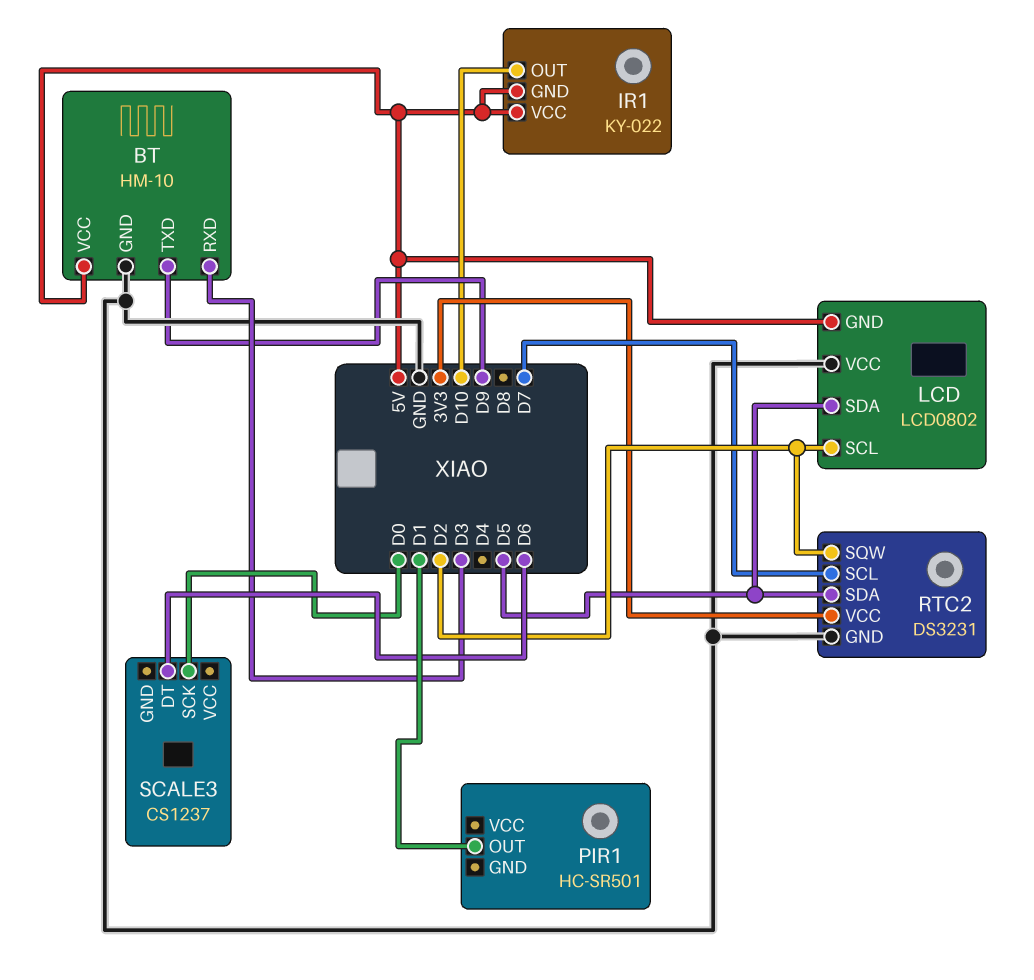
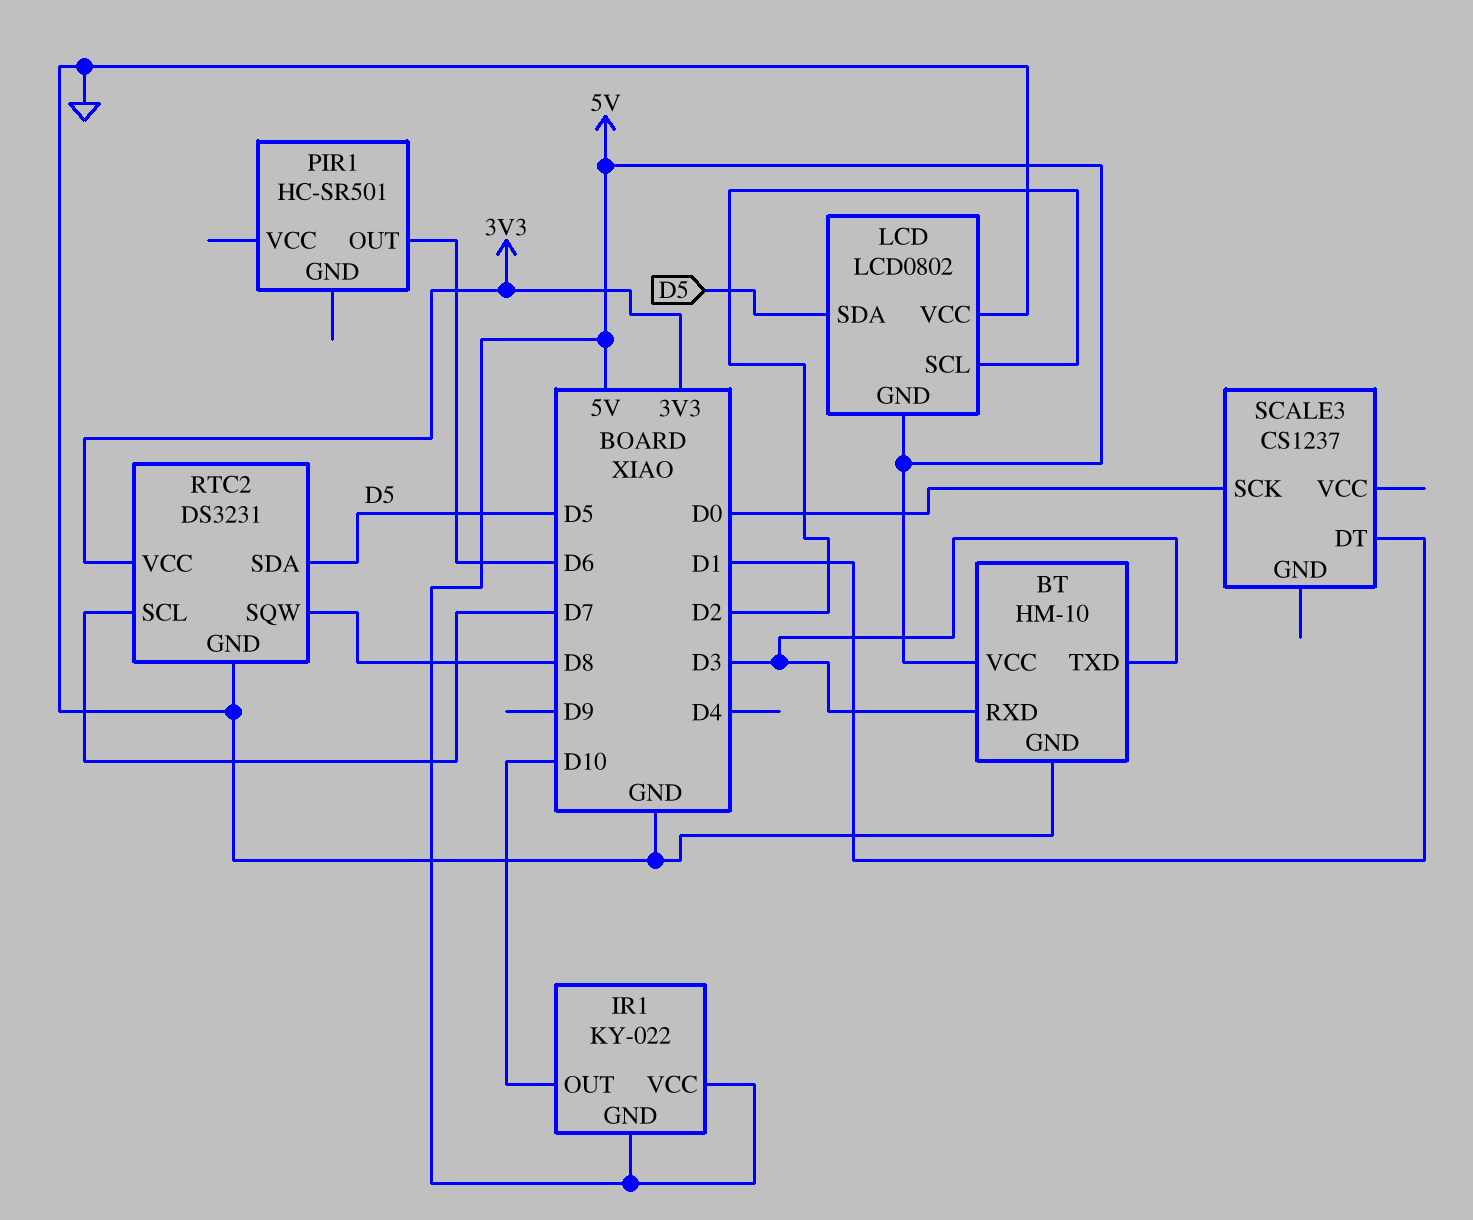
BT pin TXD: D9 -> D3
PIR1 pin OUT: D1 -> D6
RTC2 pin SQW: D2 -> D8
SCALE3 pin DT: D6 -> D1

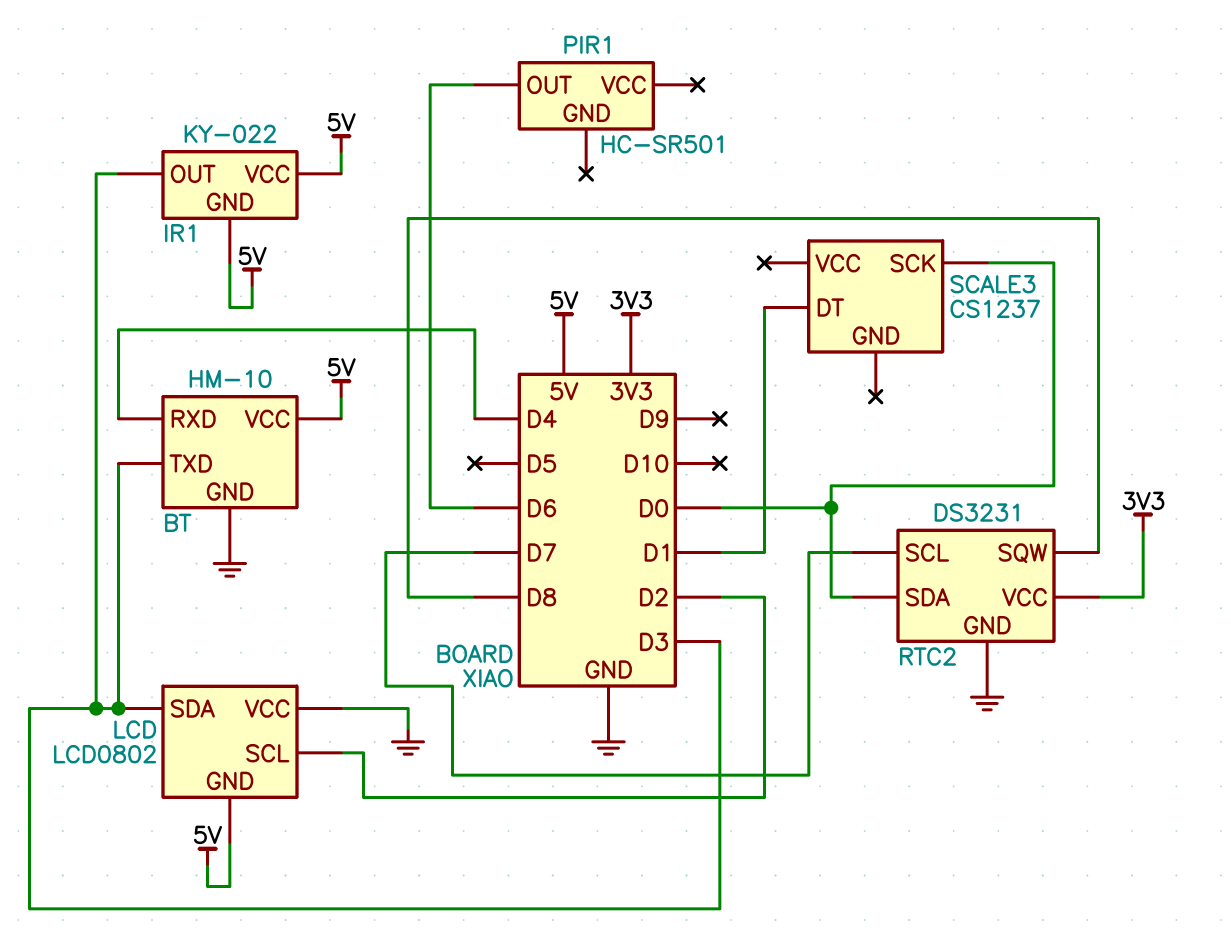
BT pin RXD: D3 -> D4
IR1 pin OUT: D10 -> D3
LCD pin SDA: D5 -> D3
RTC2 pin SDA: D5 -> D0

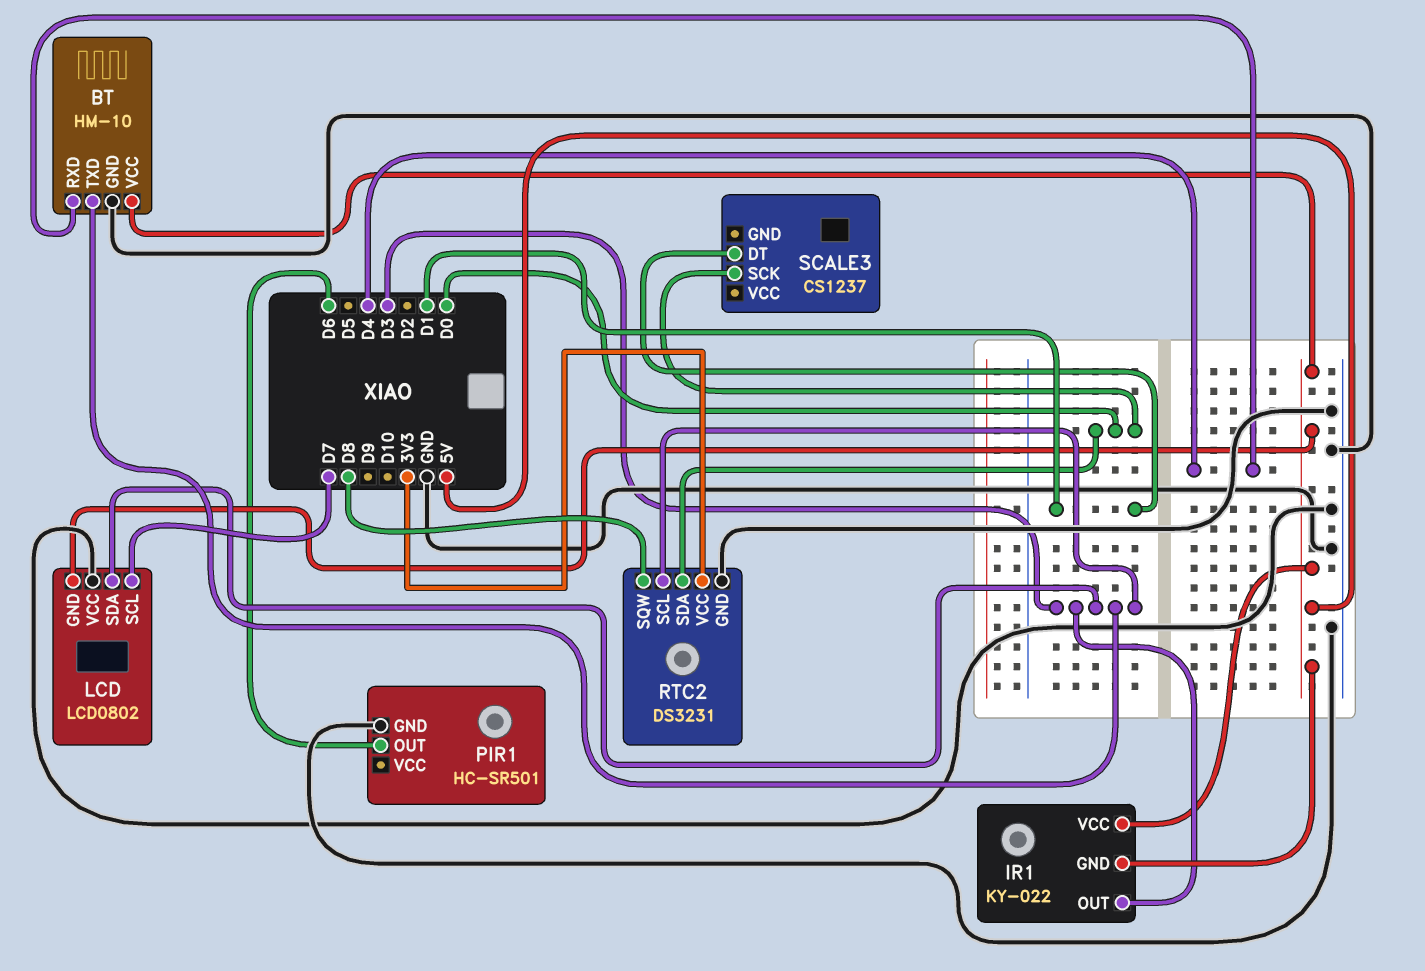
LCD pin SCL: D2 -> D7
PIR1 pin GND: none -> GND
RTC2 pin SCL: D7 -> D3

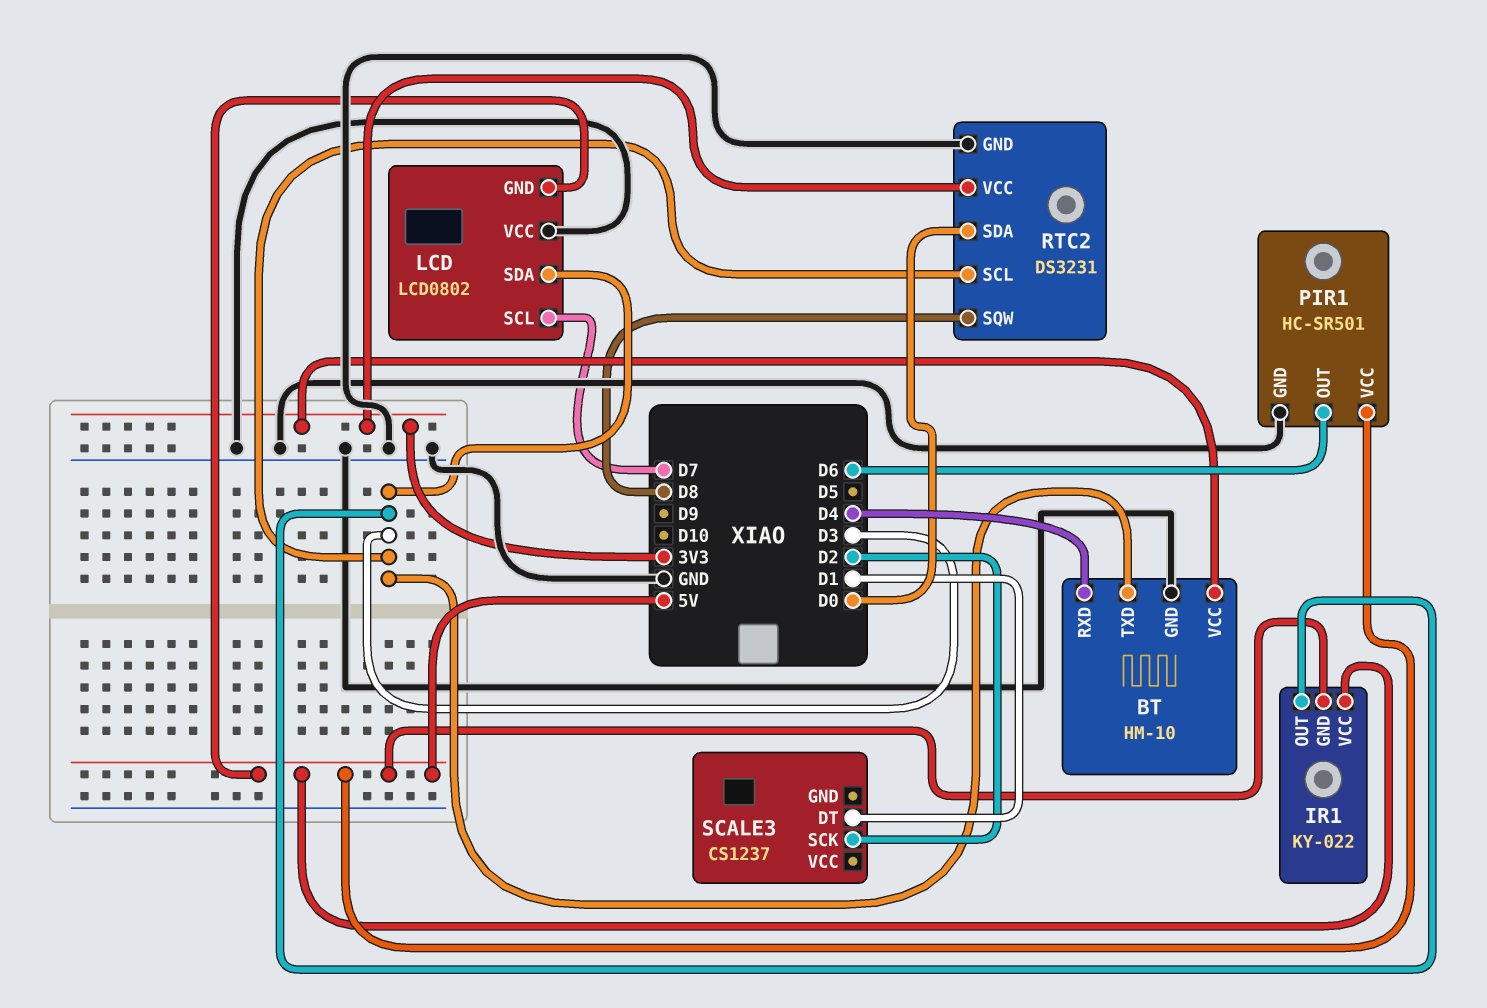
BT pin VCC: 5V -> 3V3
PIR1 pin VCC: none -> 5V
SCALE3 pin SCK: D0 -> D2

